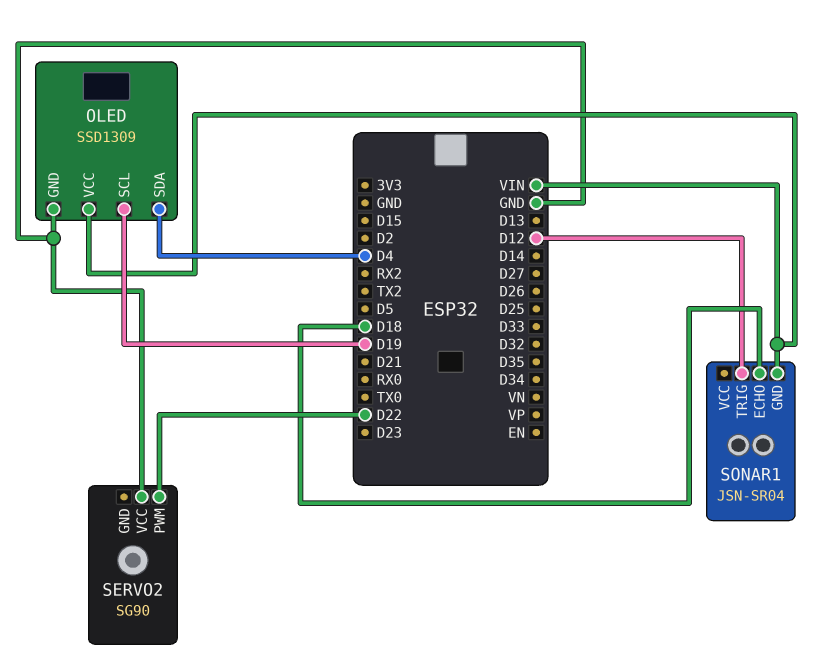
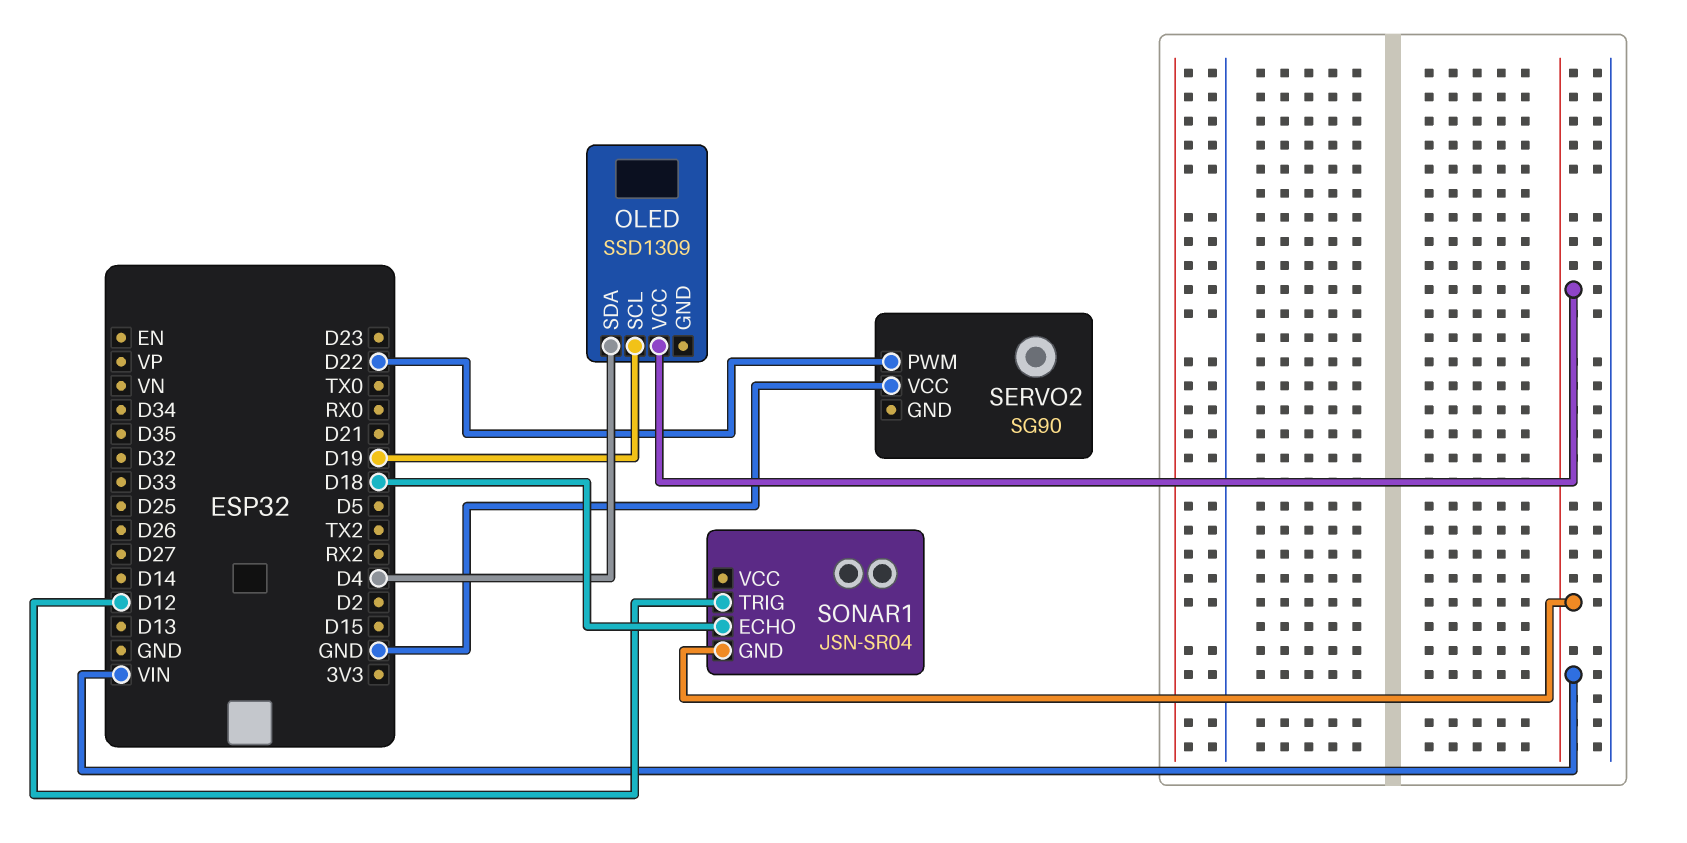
OLED pin GND: GND -> none

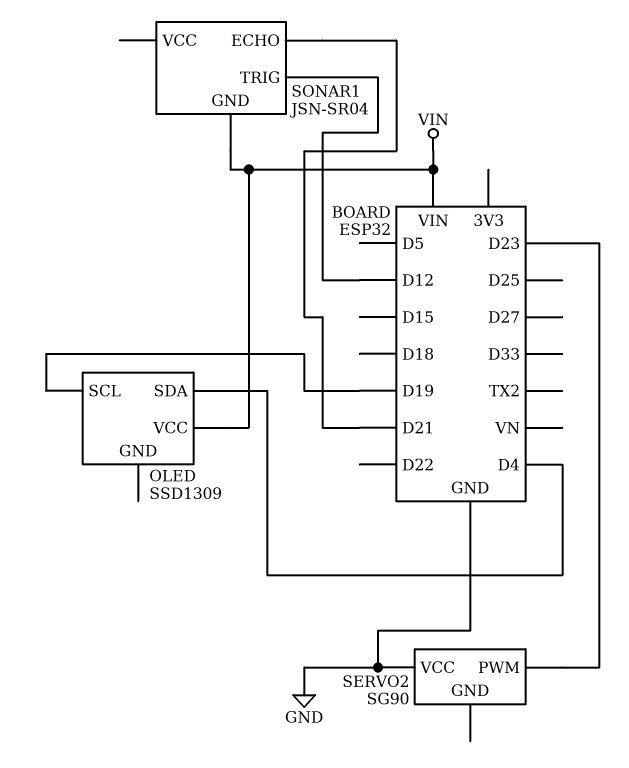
SERVO2 pin PWM: D22 -> D23
SONAR1 pin ECHO: D18 -> D21

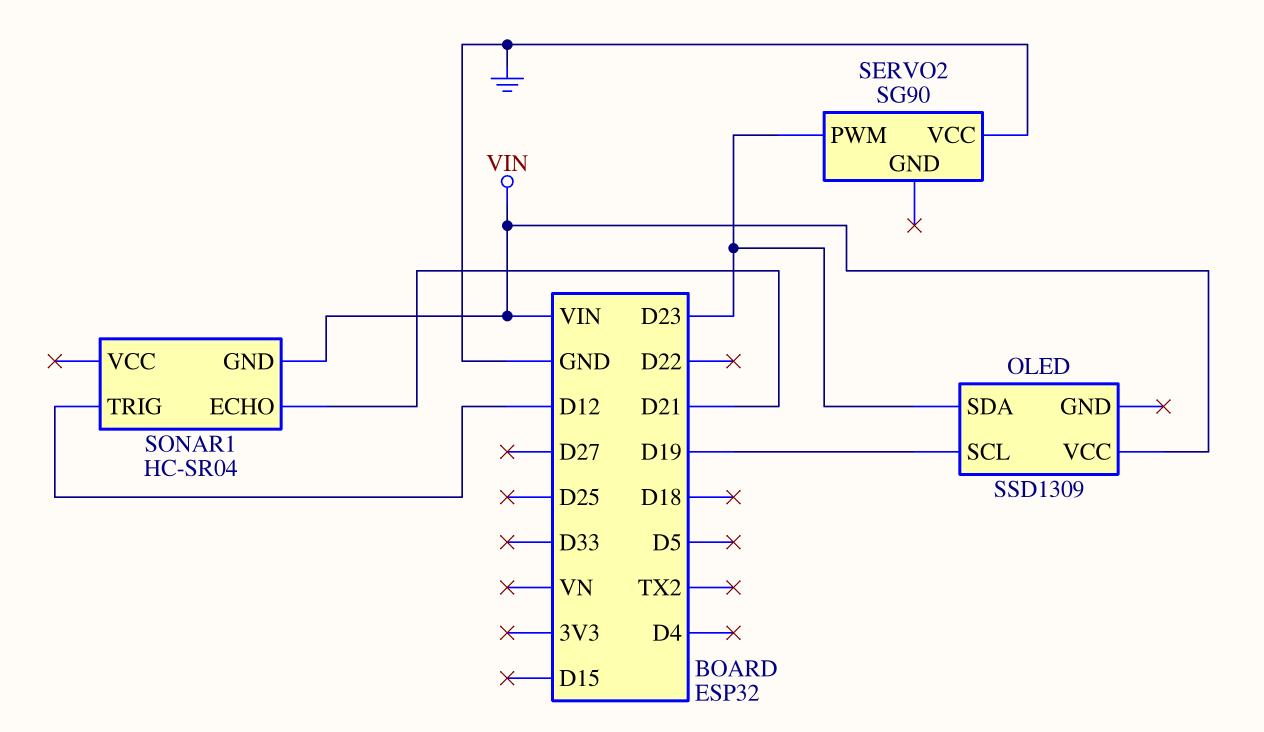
OLED pin SDA: D4 -> D23
SONAR1: JSN-SR04 -> HC-SR04

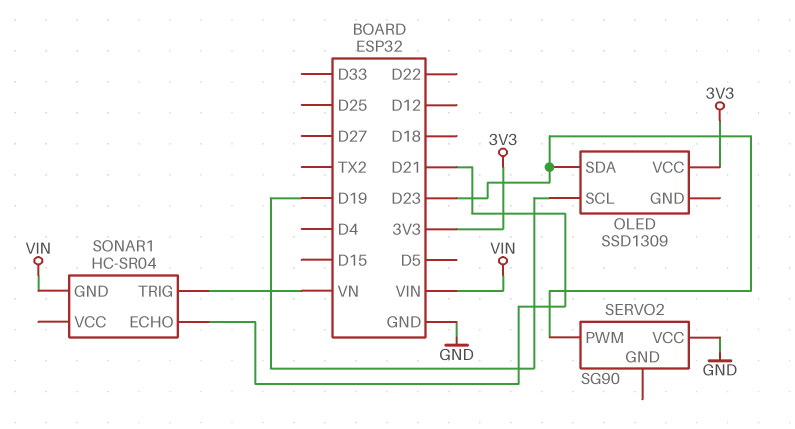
OLED pin VCC: VIN -> 3V3
SONAR1 pin TRIG: D12 -> VN

